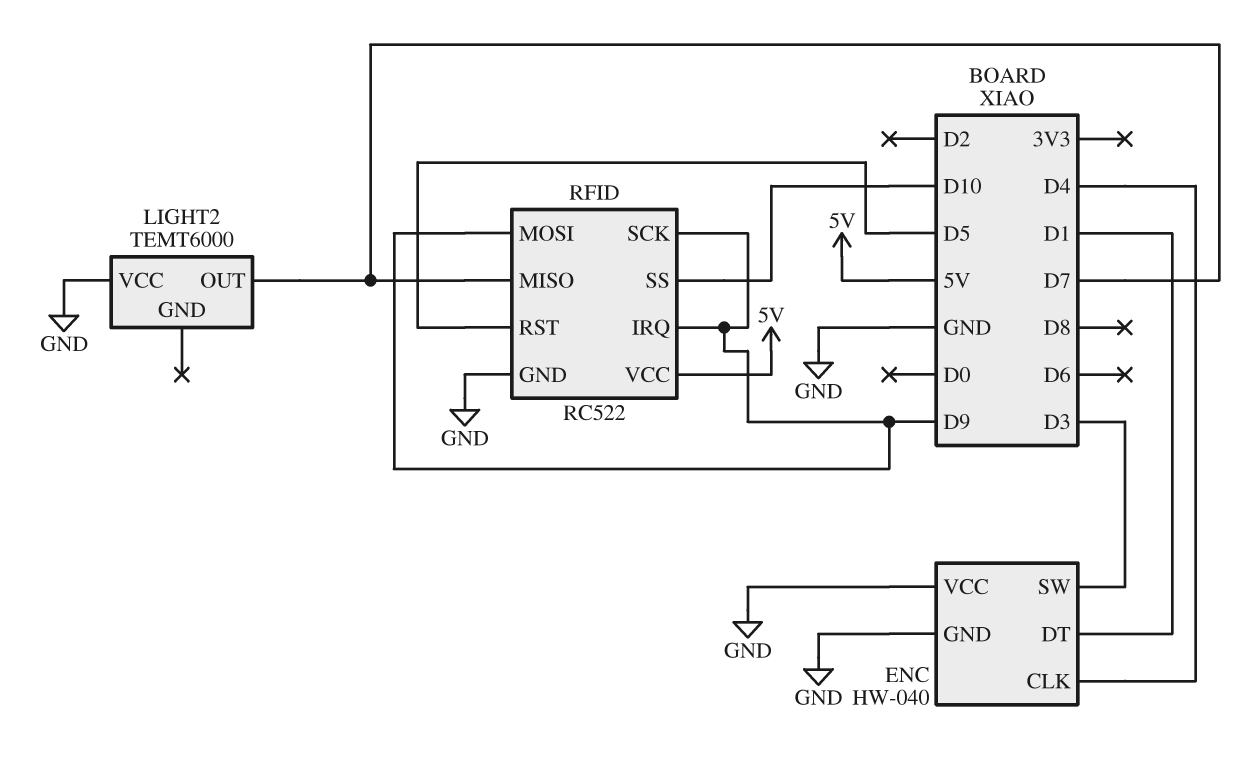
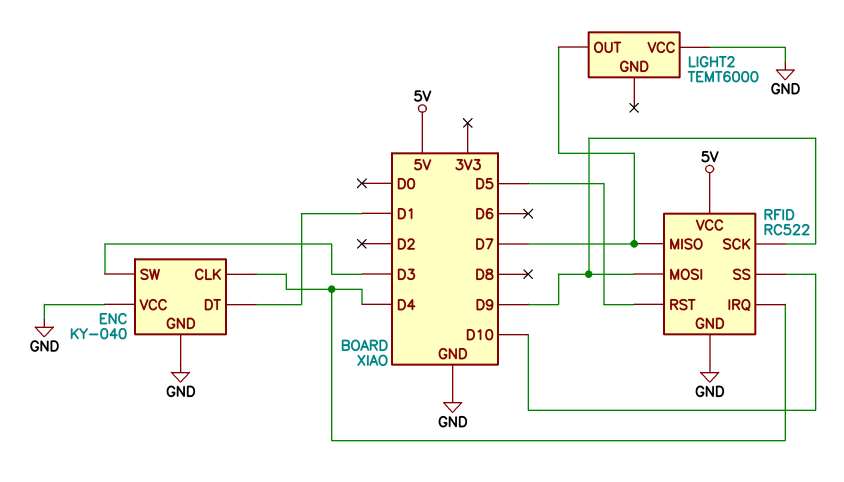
ENC: HW-040 -> KY-040
RFID pin IRQ: D9 -> D4

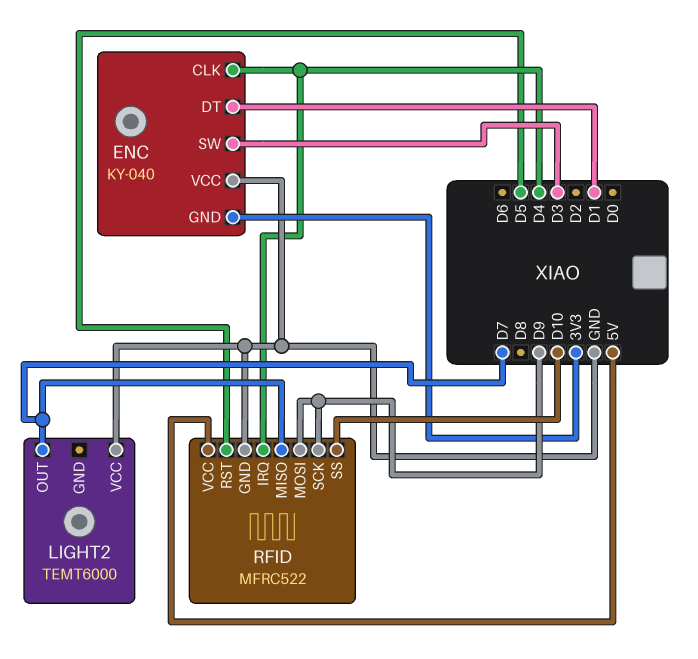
ENC pin GND: GND -> 3V3
RFID: RC522 -> MFRC522

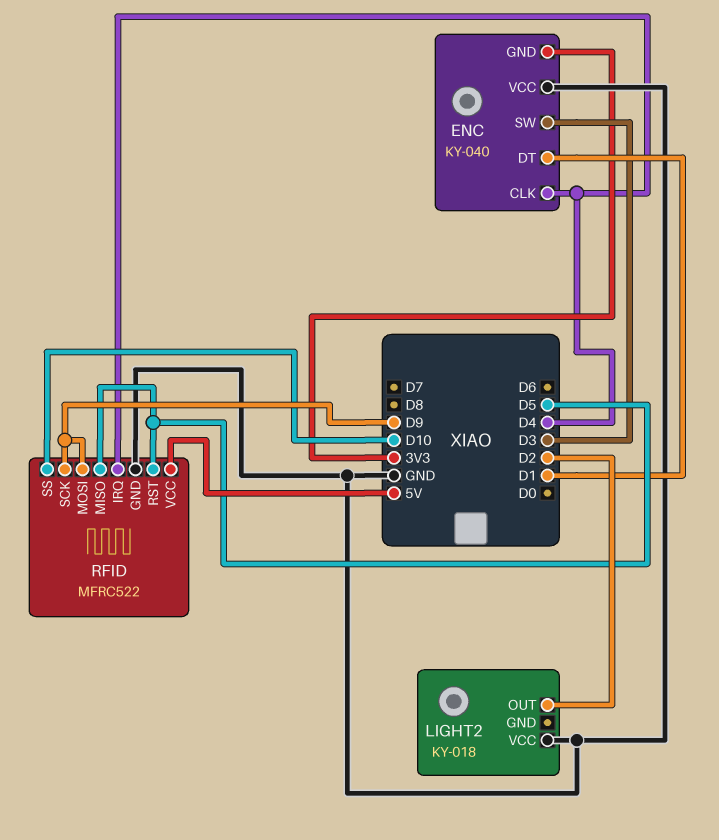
LIGHT2: TEMT6000 -> KY-018
LIGHT2 pin OUT: D7 -> D2
RFID pin MISO: D7 -> D5

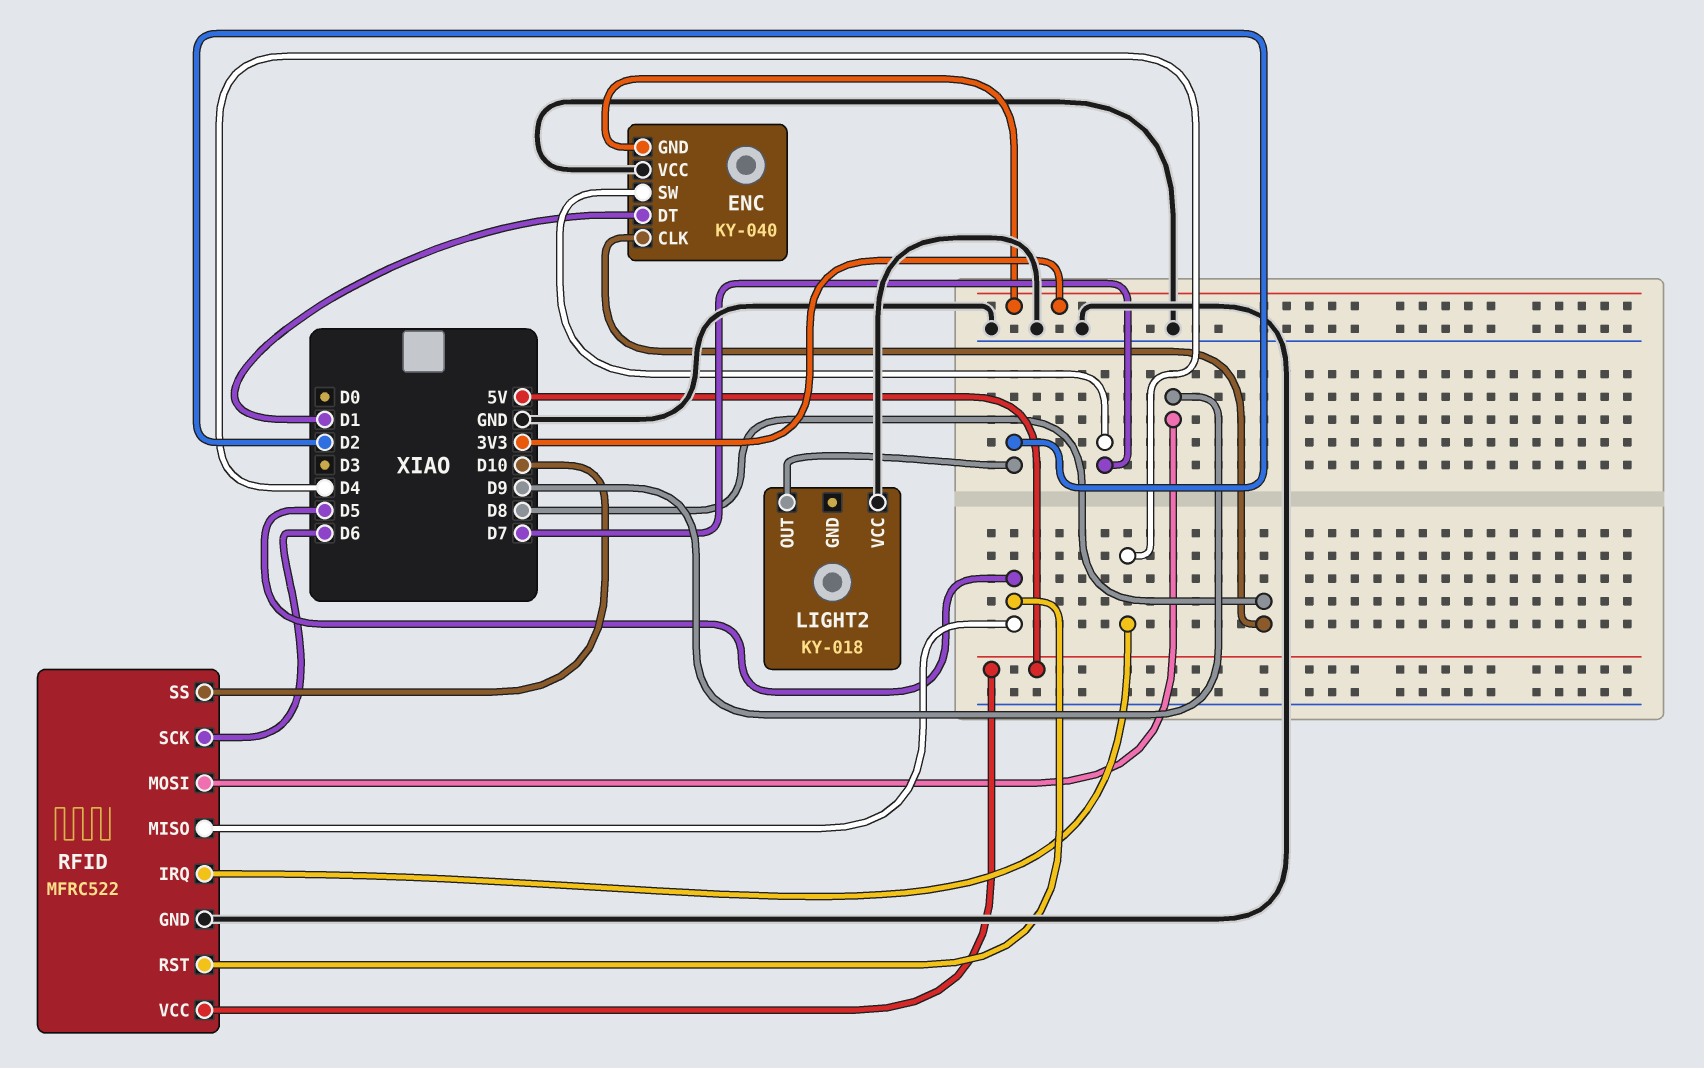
ENC pin CLK: D4 -> D8
ENC pin SW: D3 -> D7
RFID pin SCK: D9 -> D6

